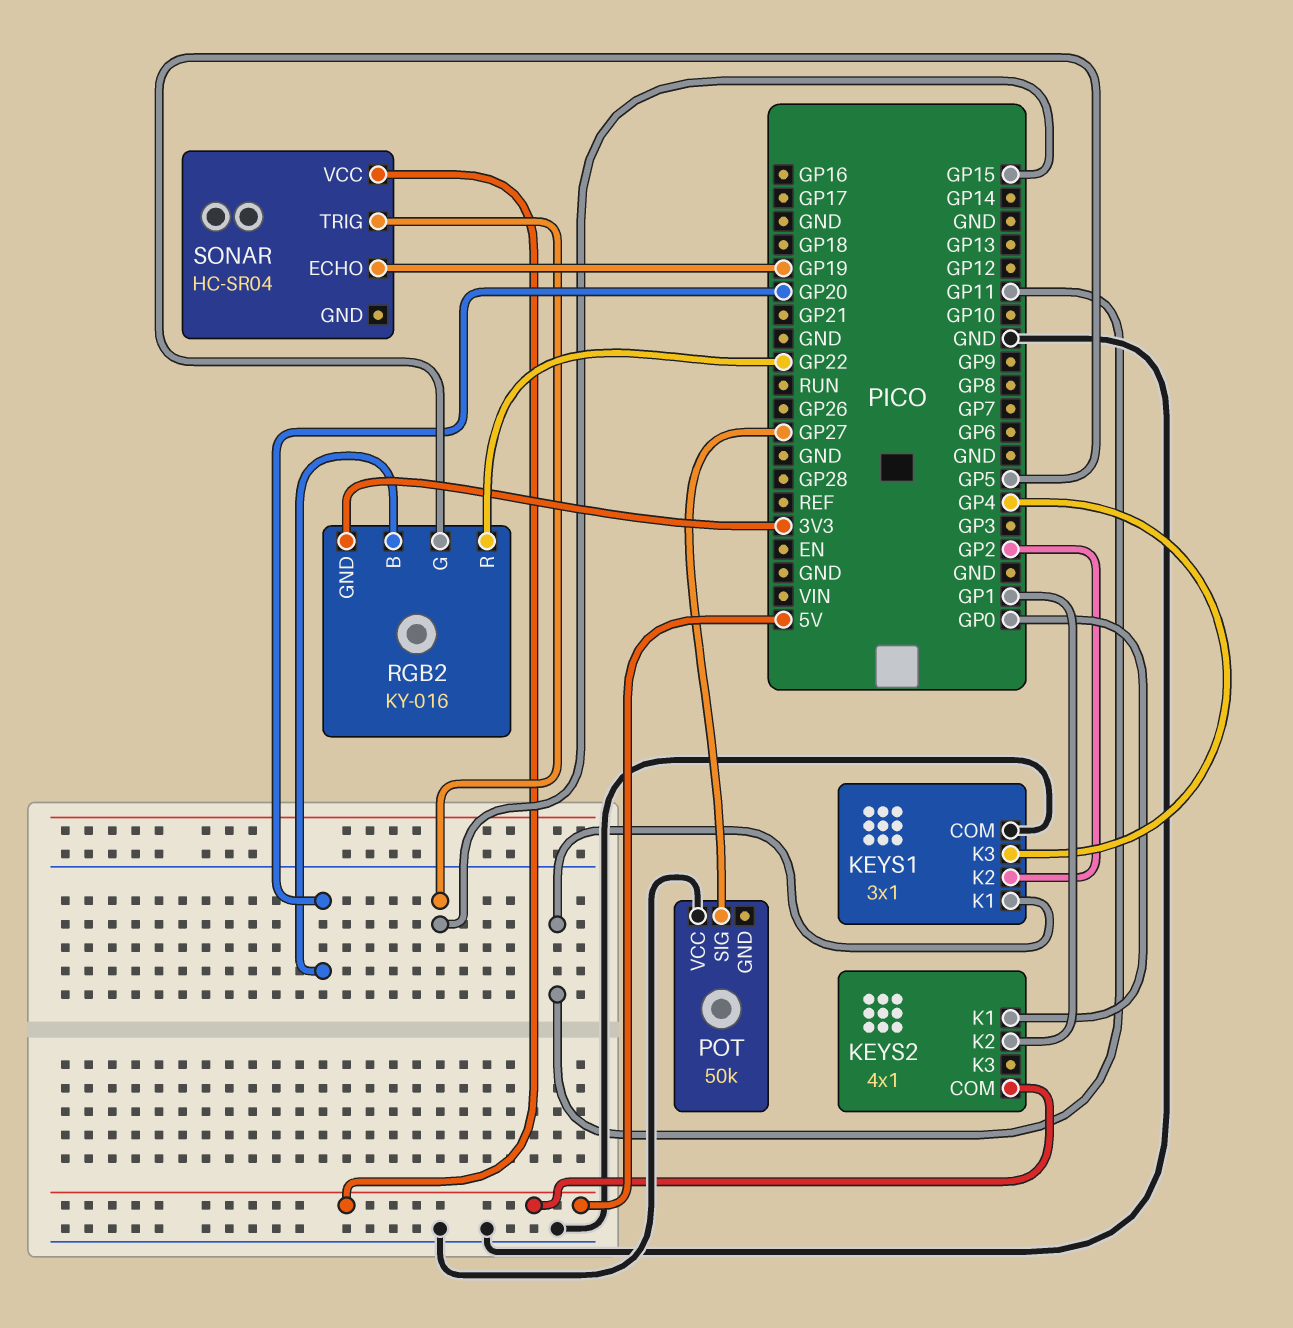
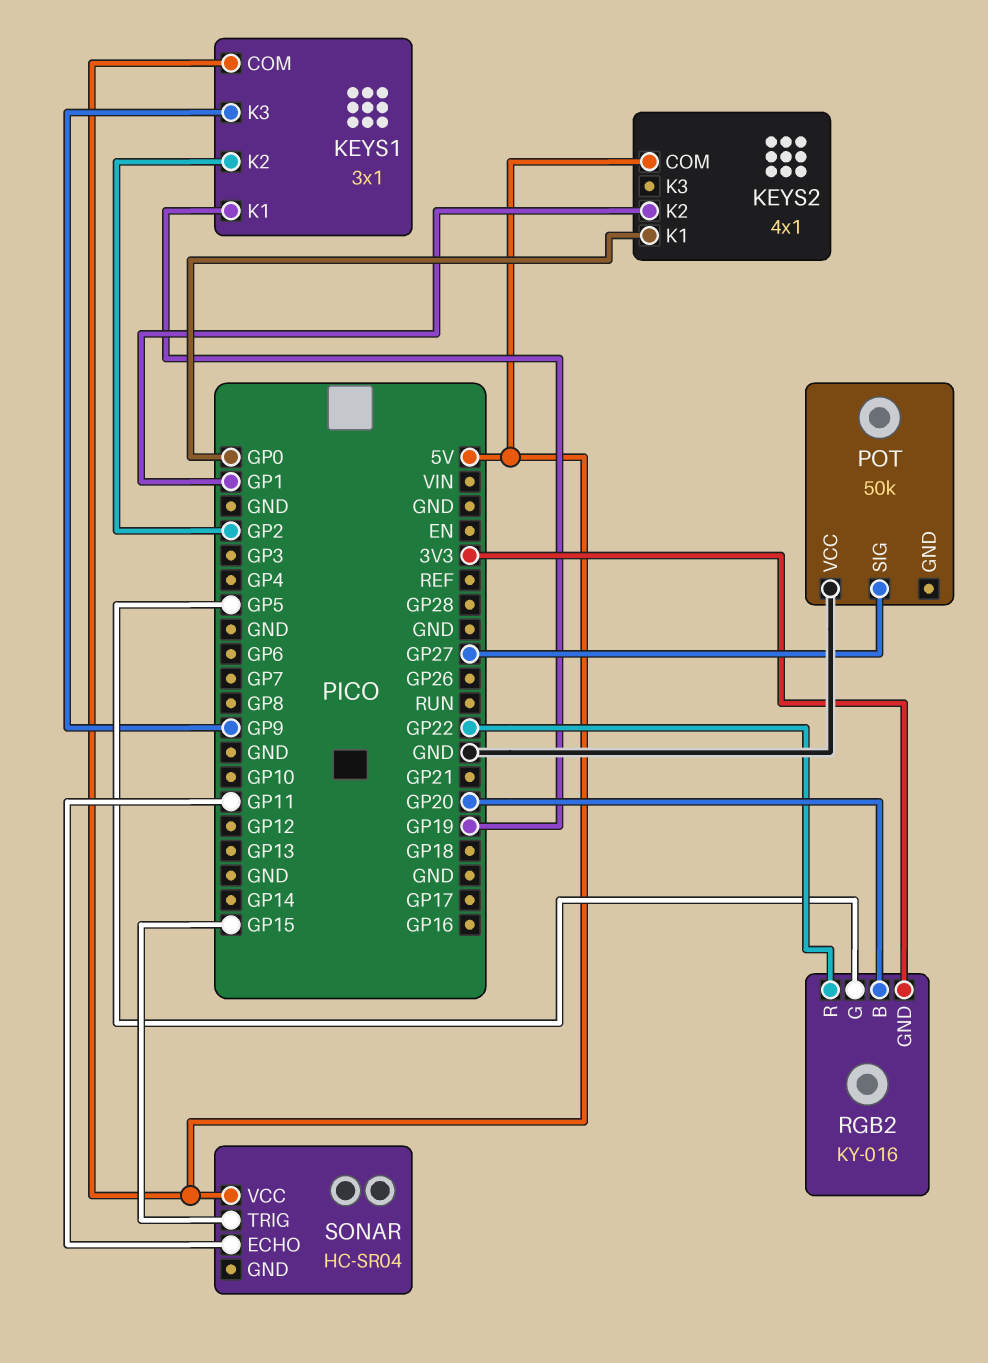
KEYS1 pin COM: GND -> 5V
KEYS1 pin K1: GP11 -> GP19
KEYS1 pin K3: GP4 -> GP9
SONAR pin ECHO: GP19 -> GP11

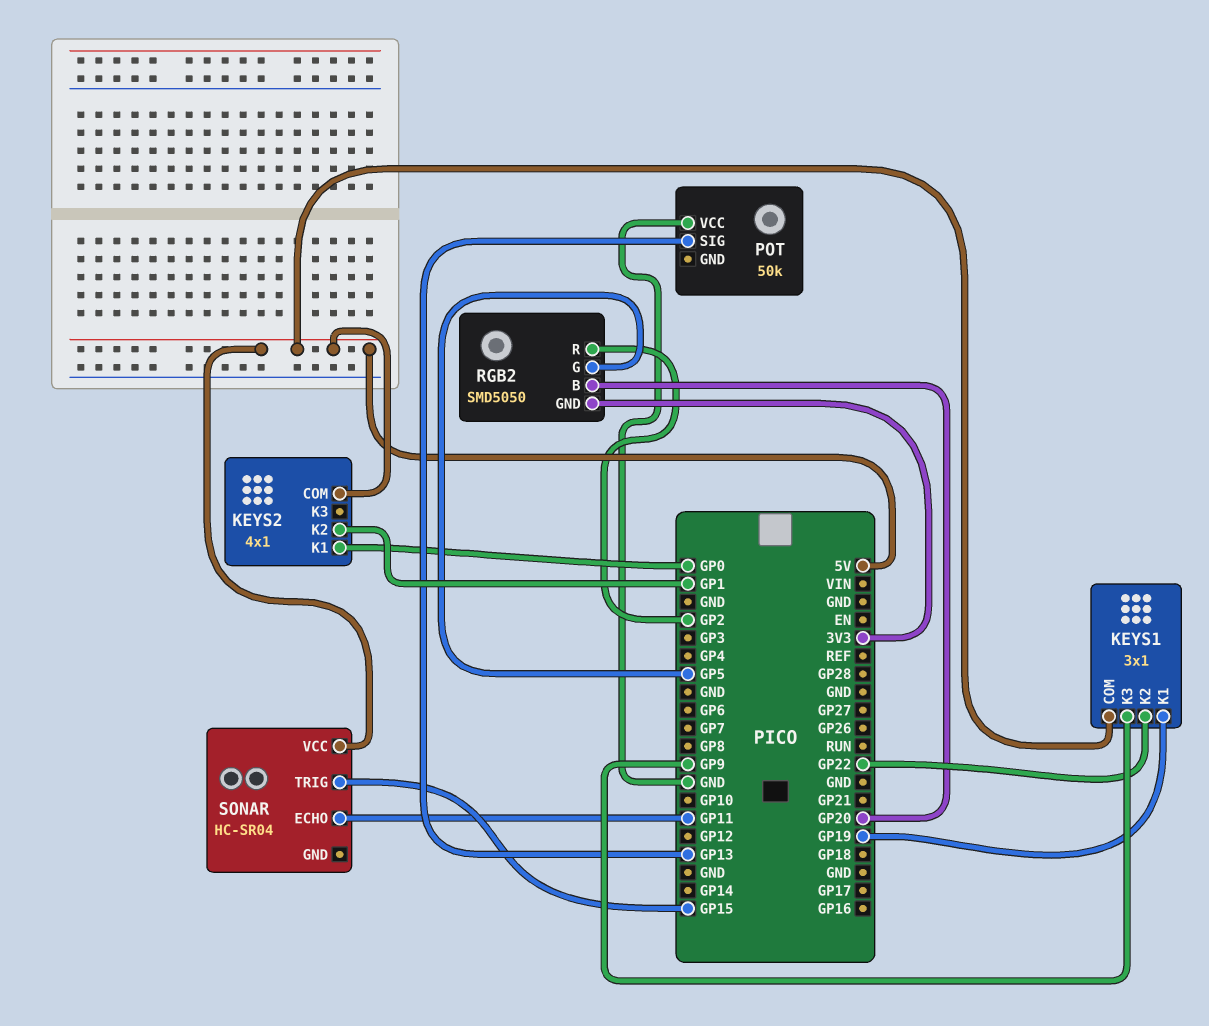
KEYS1 pin K2: GP2 -> GP22
POT pin SIG: GP27 -> GP13
RGB2: KY-016 -> SMD5050
RGB2 pin R: GP22 -> GP2

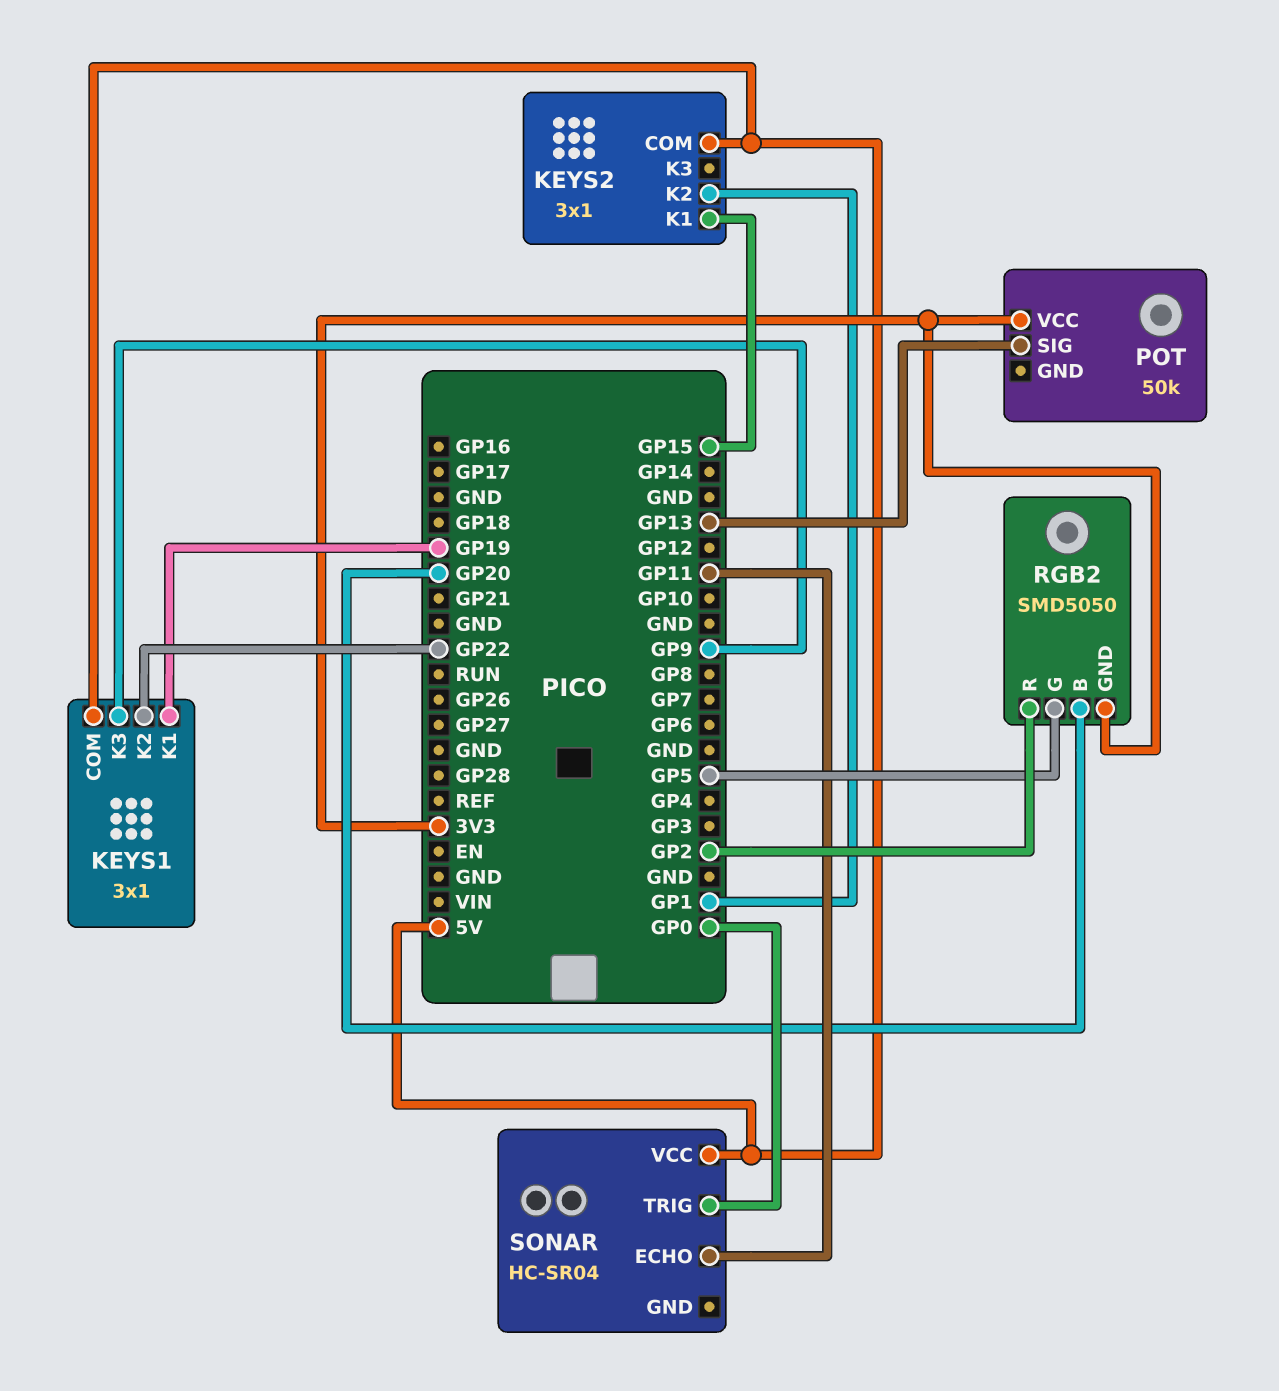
KEYS2: 4x1 -> 3x1
KEYS2 pin K1: GP0 -> GP15
POT pin VCC: GND -> 3V3
SONAR pin TRIG: GP15 -> GP0

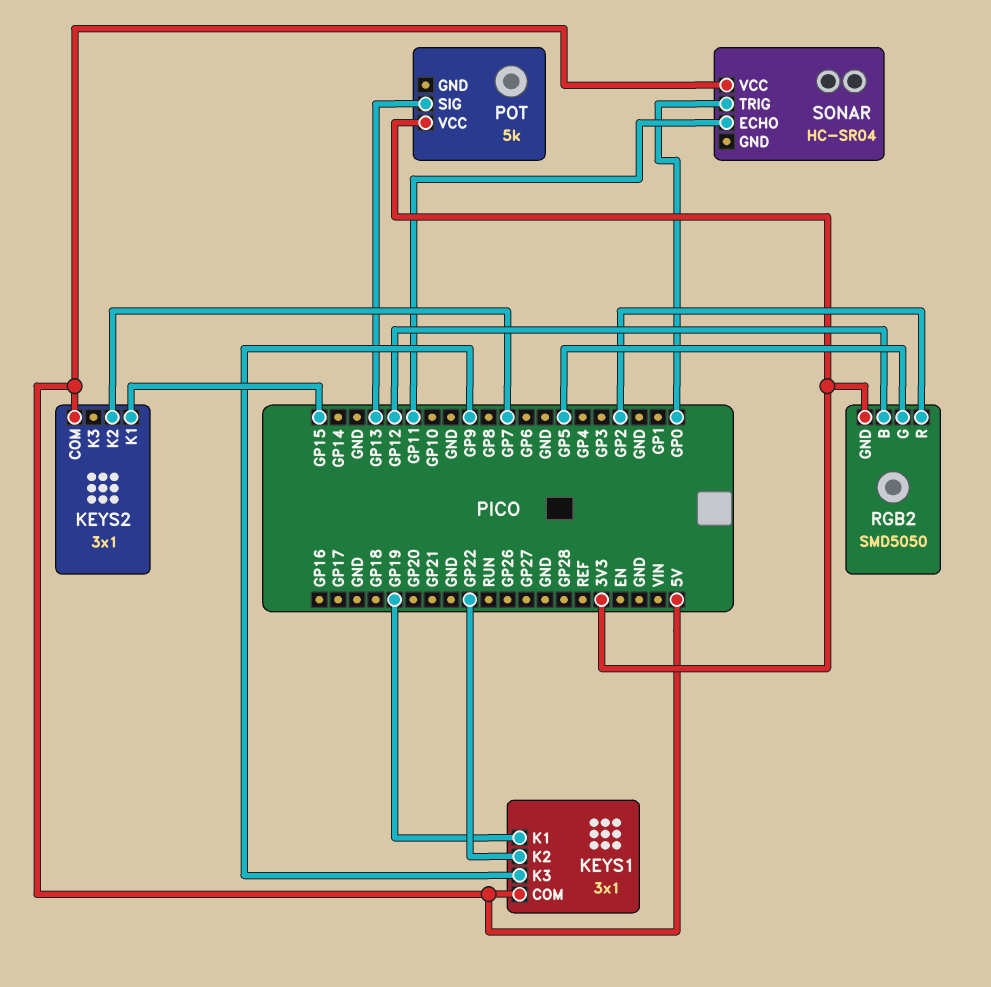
KEYS2 pin K2: GP1 -> GP7
POT: 50k -> 5k
RGB2 pin B: GP20 -> GP12

